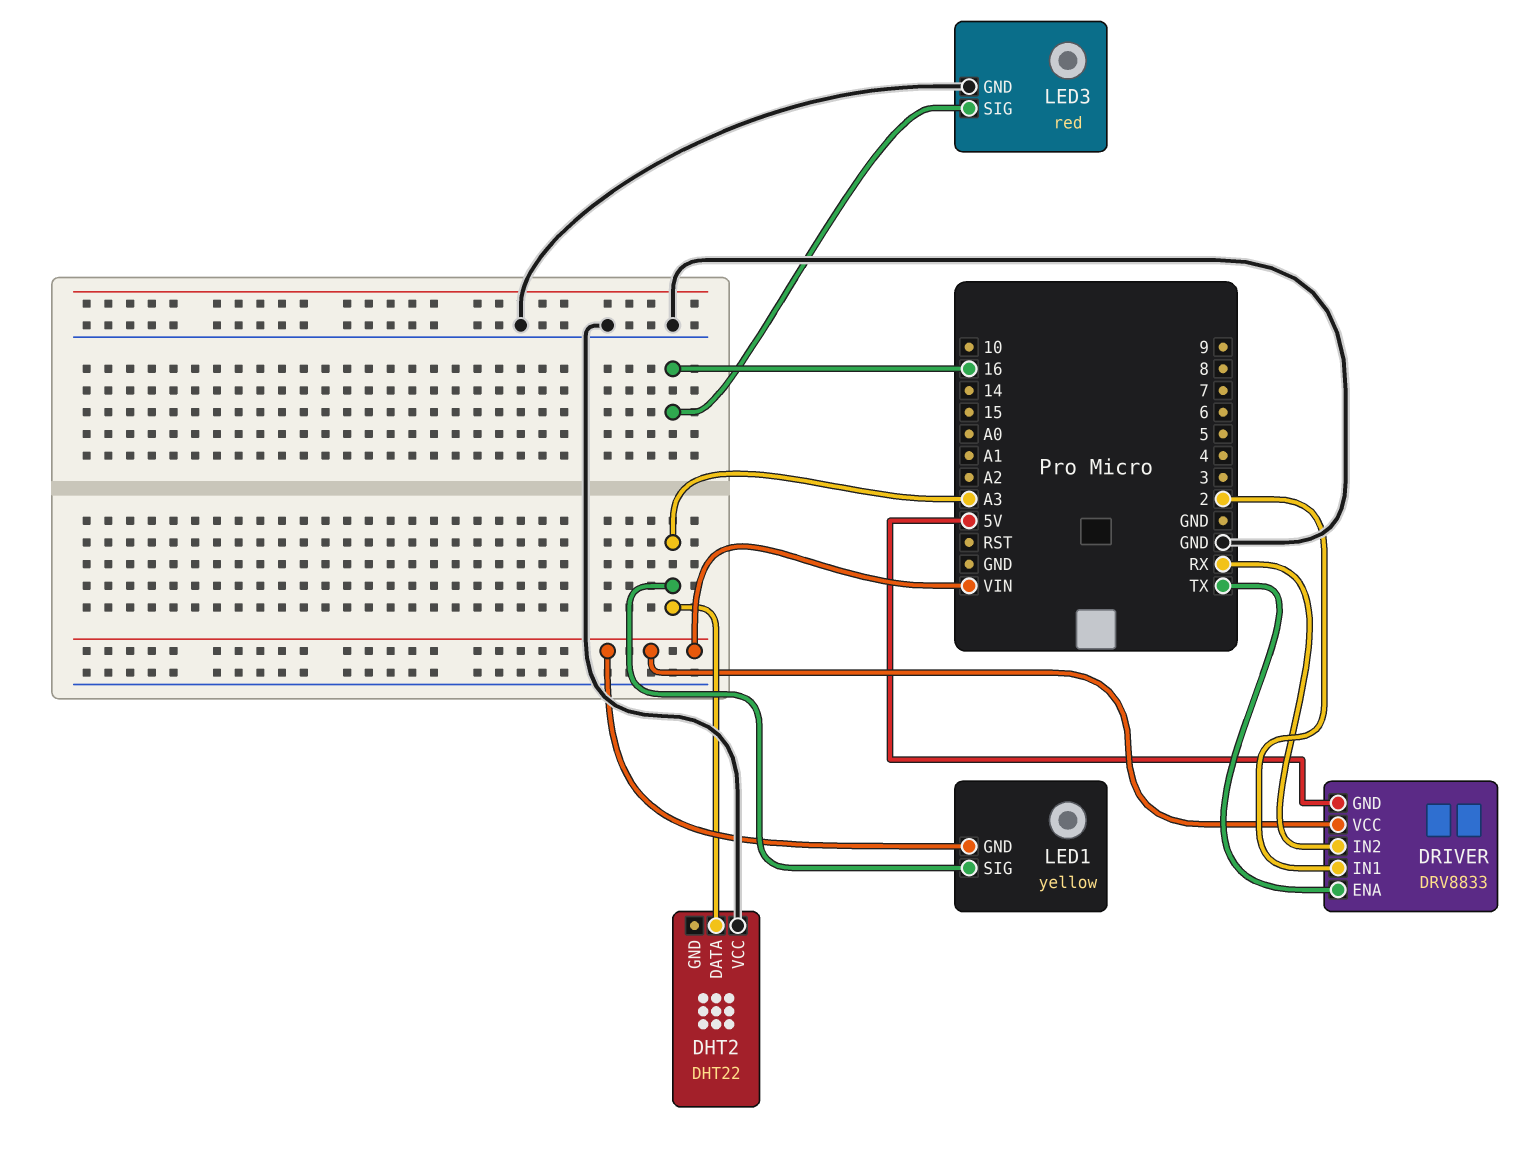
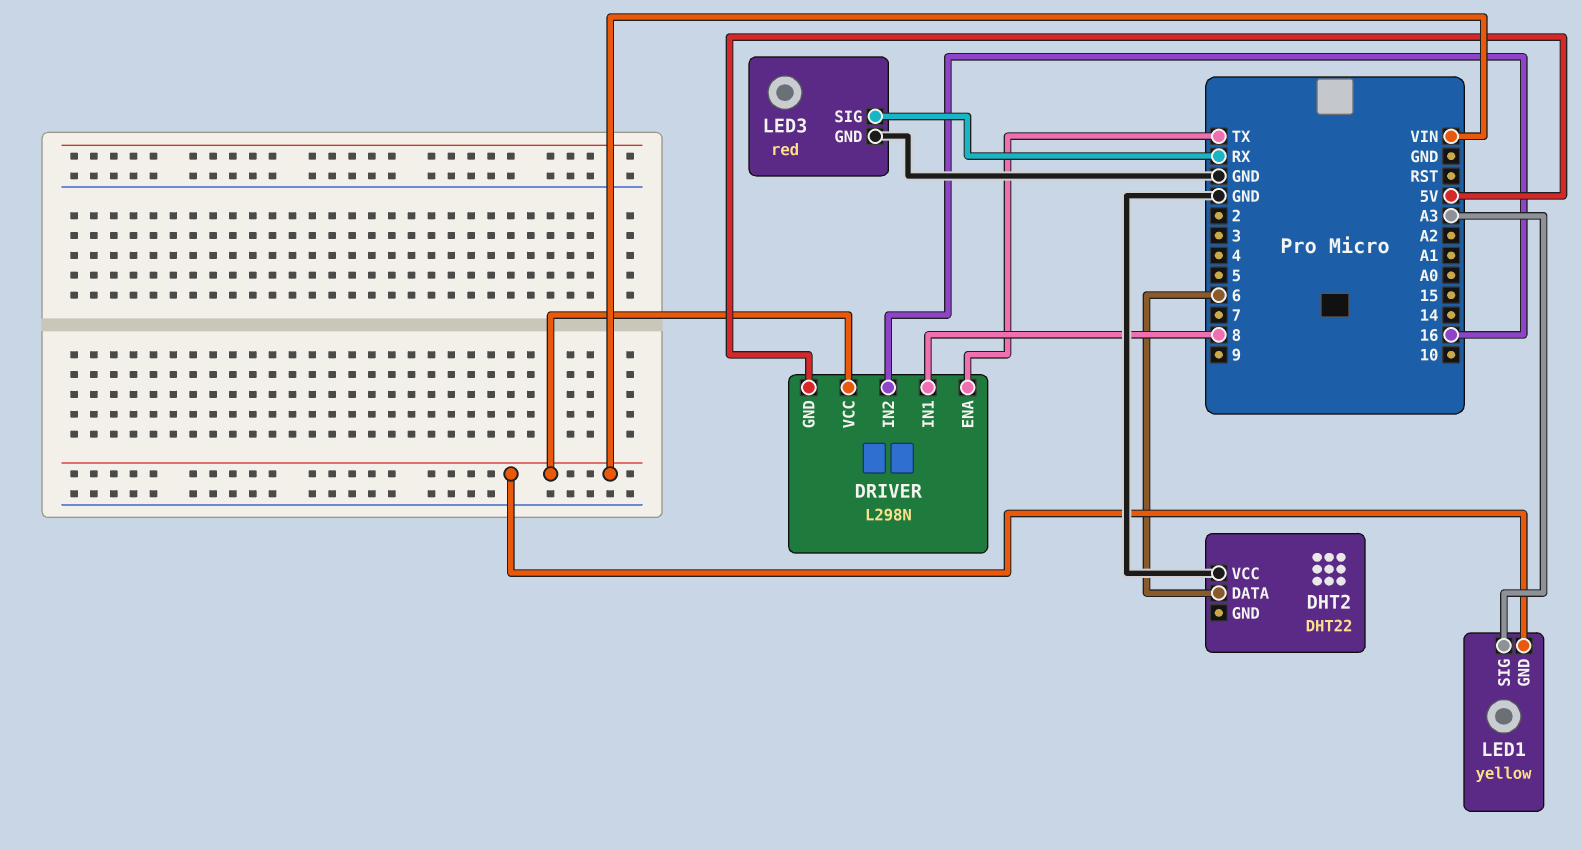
DHT2 pin DATA: A3 -> 6
DRIVER: DRV8833 -> L298N
DRIVER pin IN1: 2 -> 8
DRIVER pin IN2: RX -> 16
LED3 pin SIG: 16 -> RX

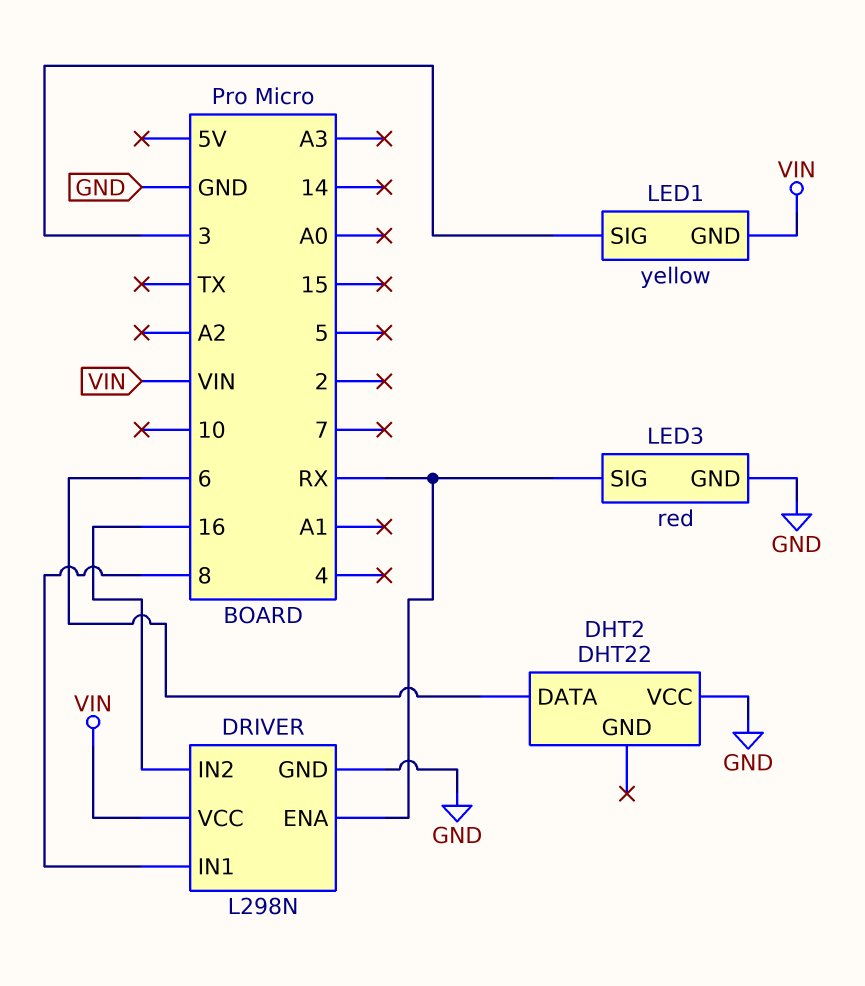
DRIVER pin ENA: TX -> RX
DRIVER pin GND: 5V -> GND
LED1 pin SIG: A3 -> 3

